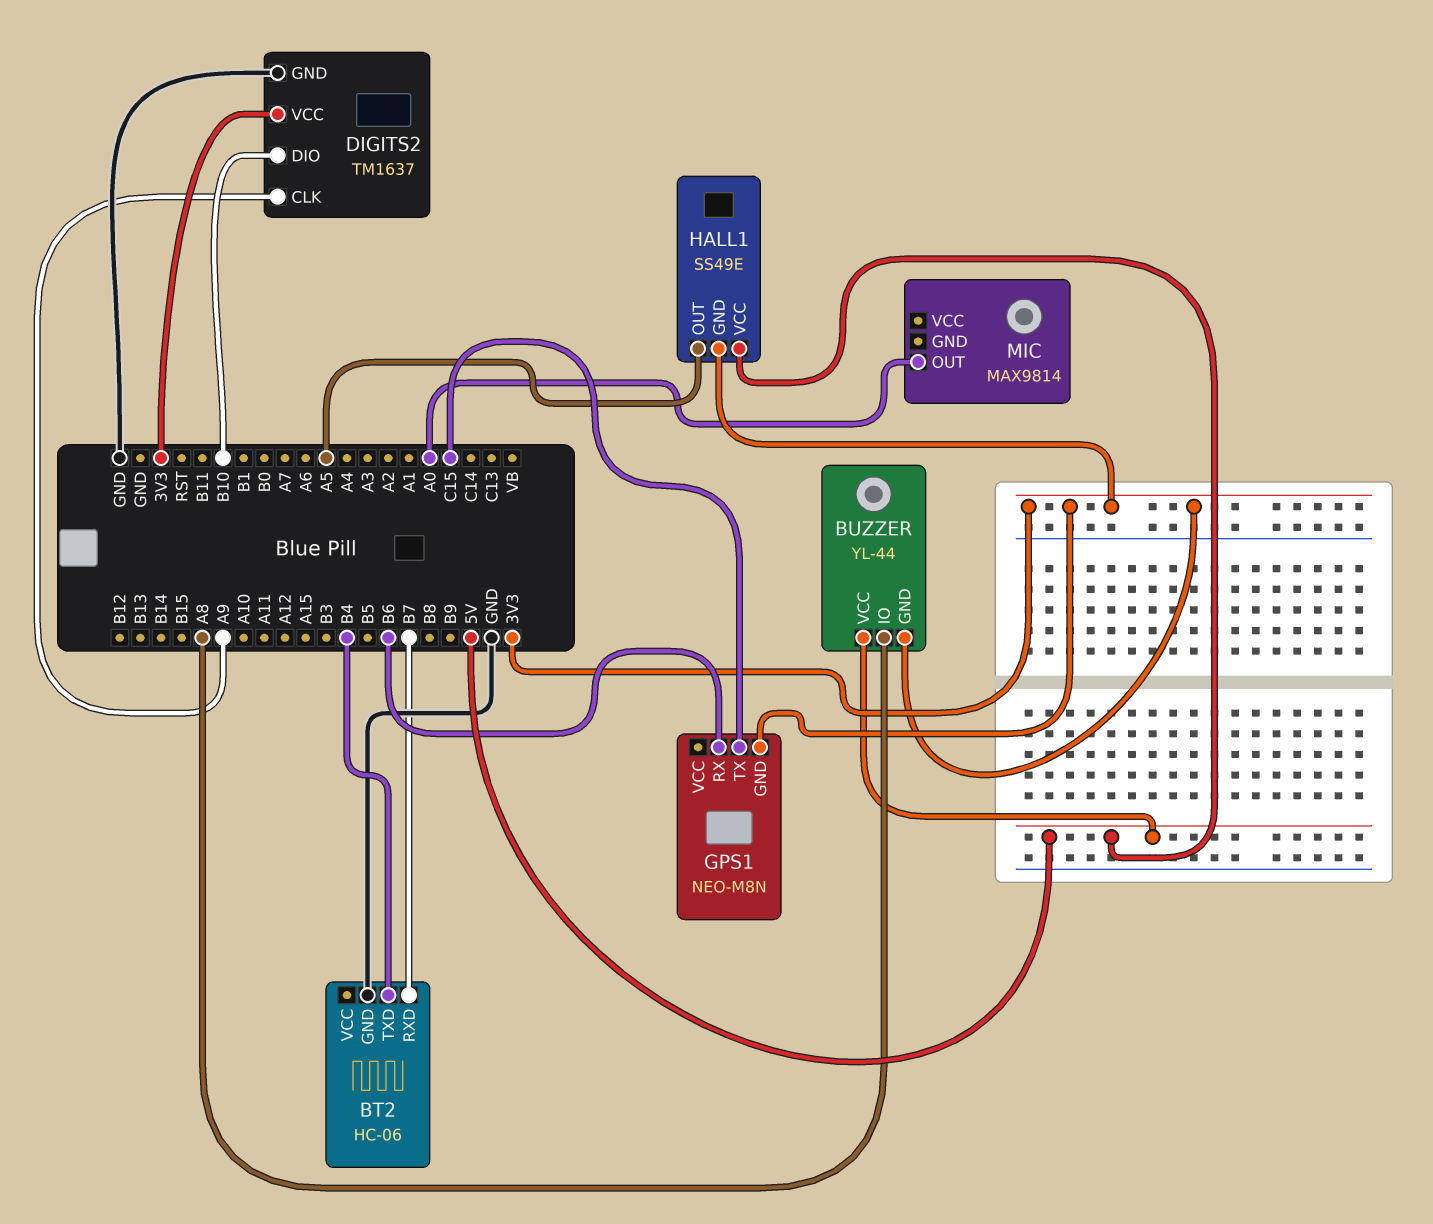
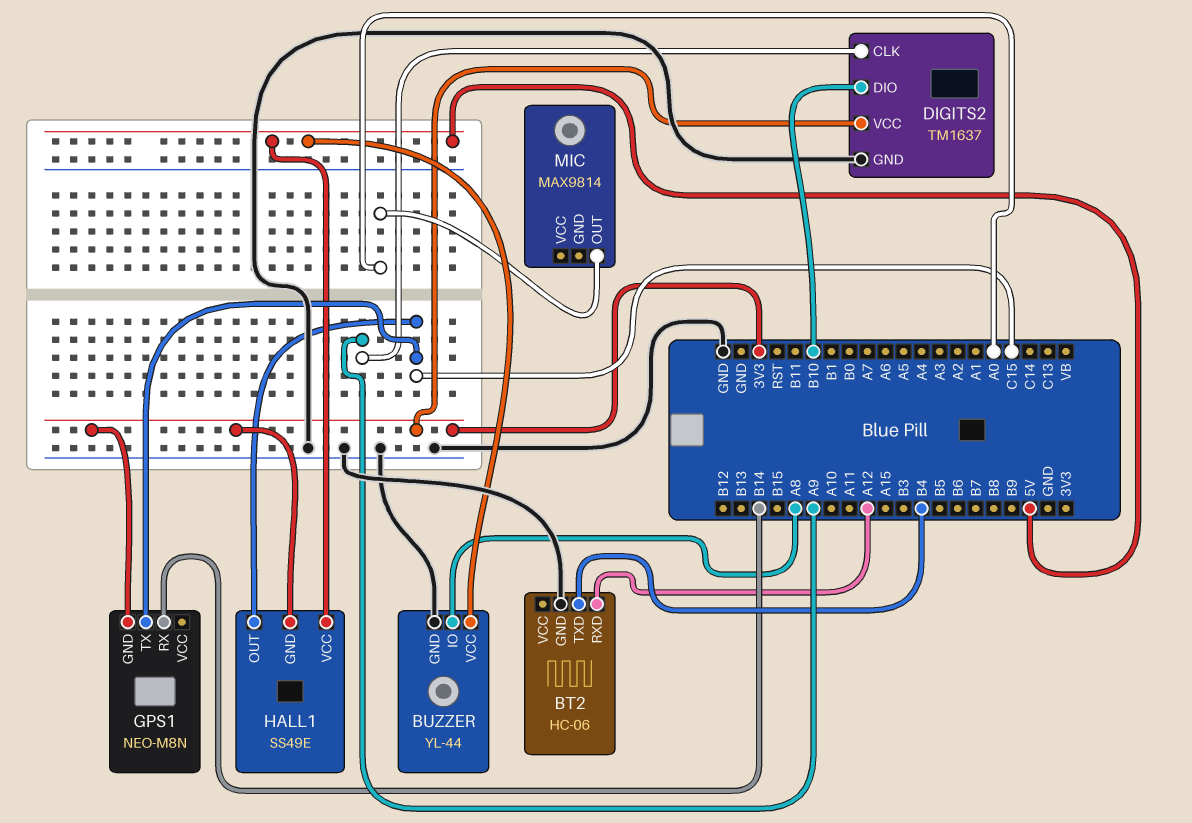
BT2 pin RXD: B7 -> A12
BUZZER pin GND: 3V3 -> GND
GPS1 pin RX: B6 -> B14
HALL1 pin OUT: A5 -> C15

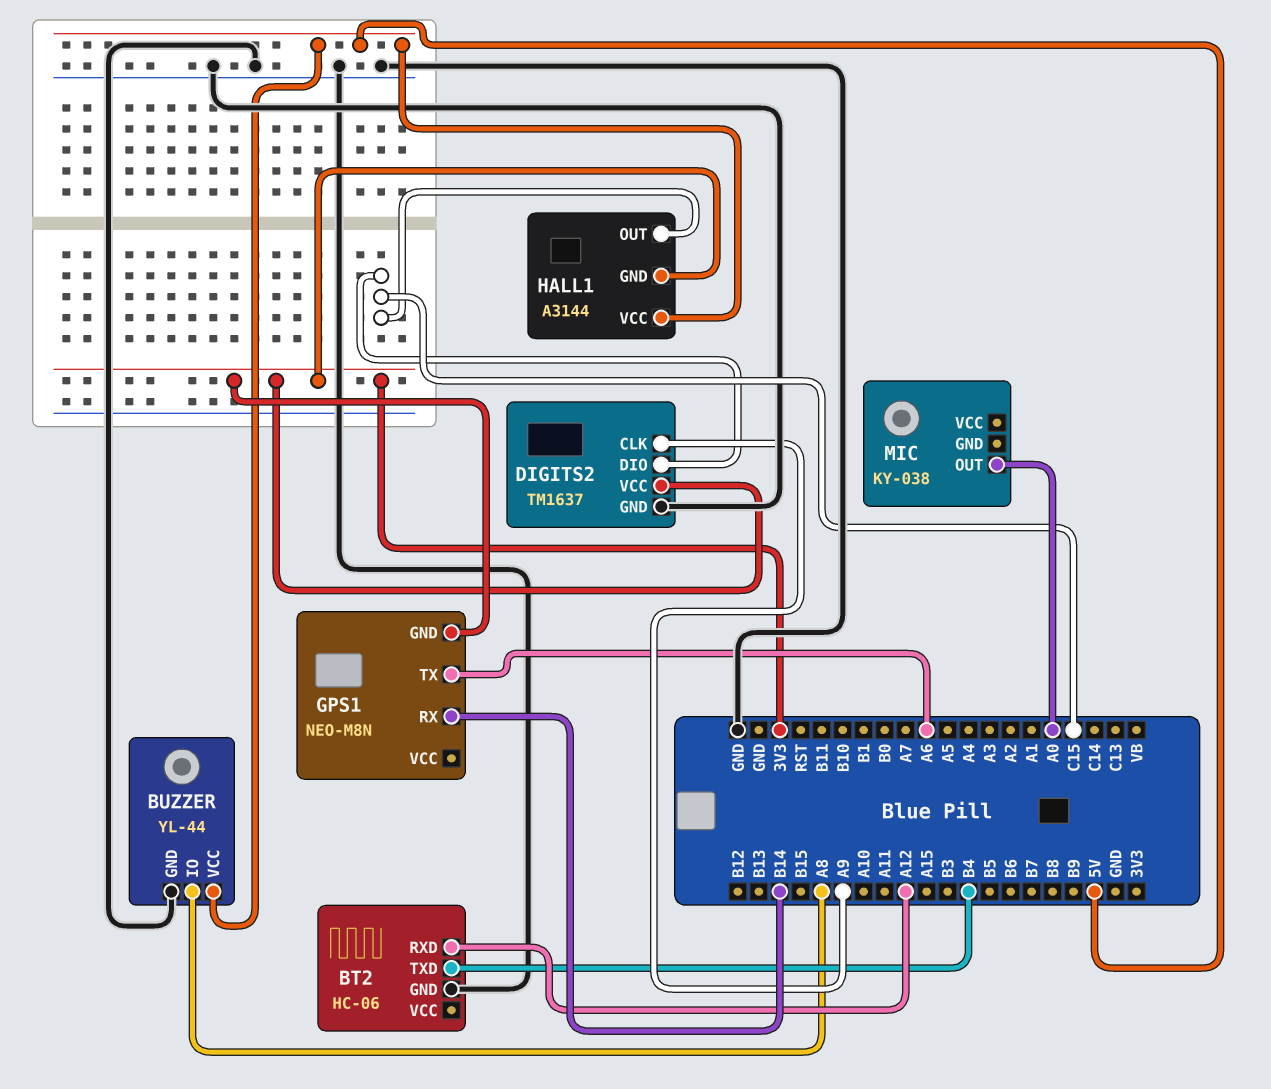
DIGITS2 pin DIO: B10 -> C15
GPS1 pin TX: C15 -> A6
HALL1: SS49E -> A3144
MIC: MAX9814 -> KY-038

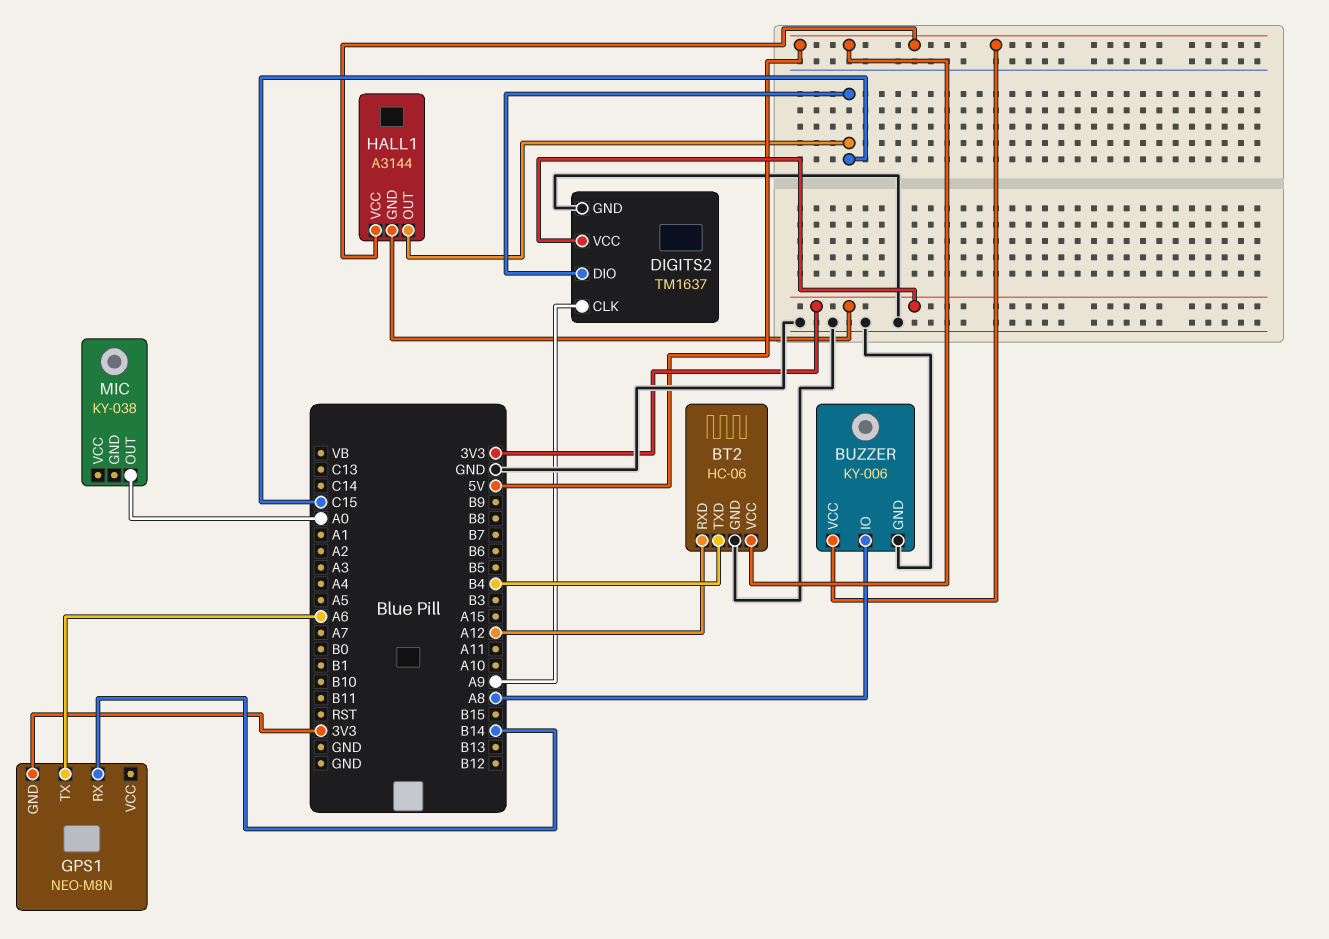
BT2 pin VCC: none -> 5V
BUZZER: YL-44 -> KY-006

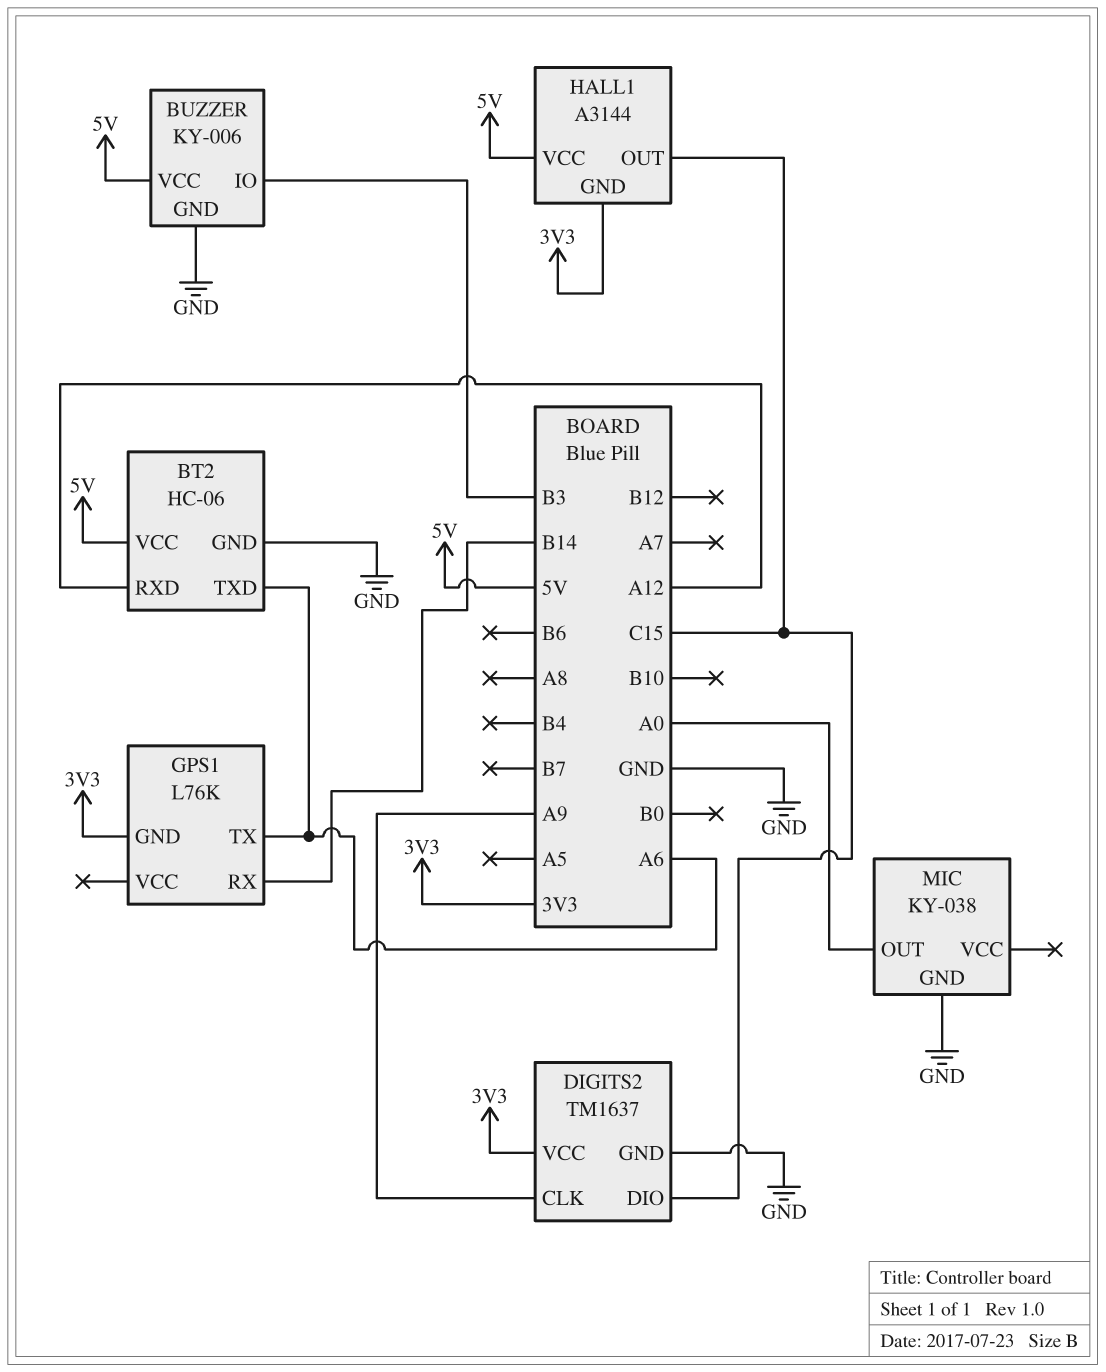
BT2 pin TXD: B4 -> A6
BUZZER pin IO: A8 -> B3
GPS1: NEO-M8N -> L76K
MIC pin GND: none -> GND

